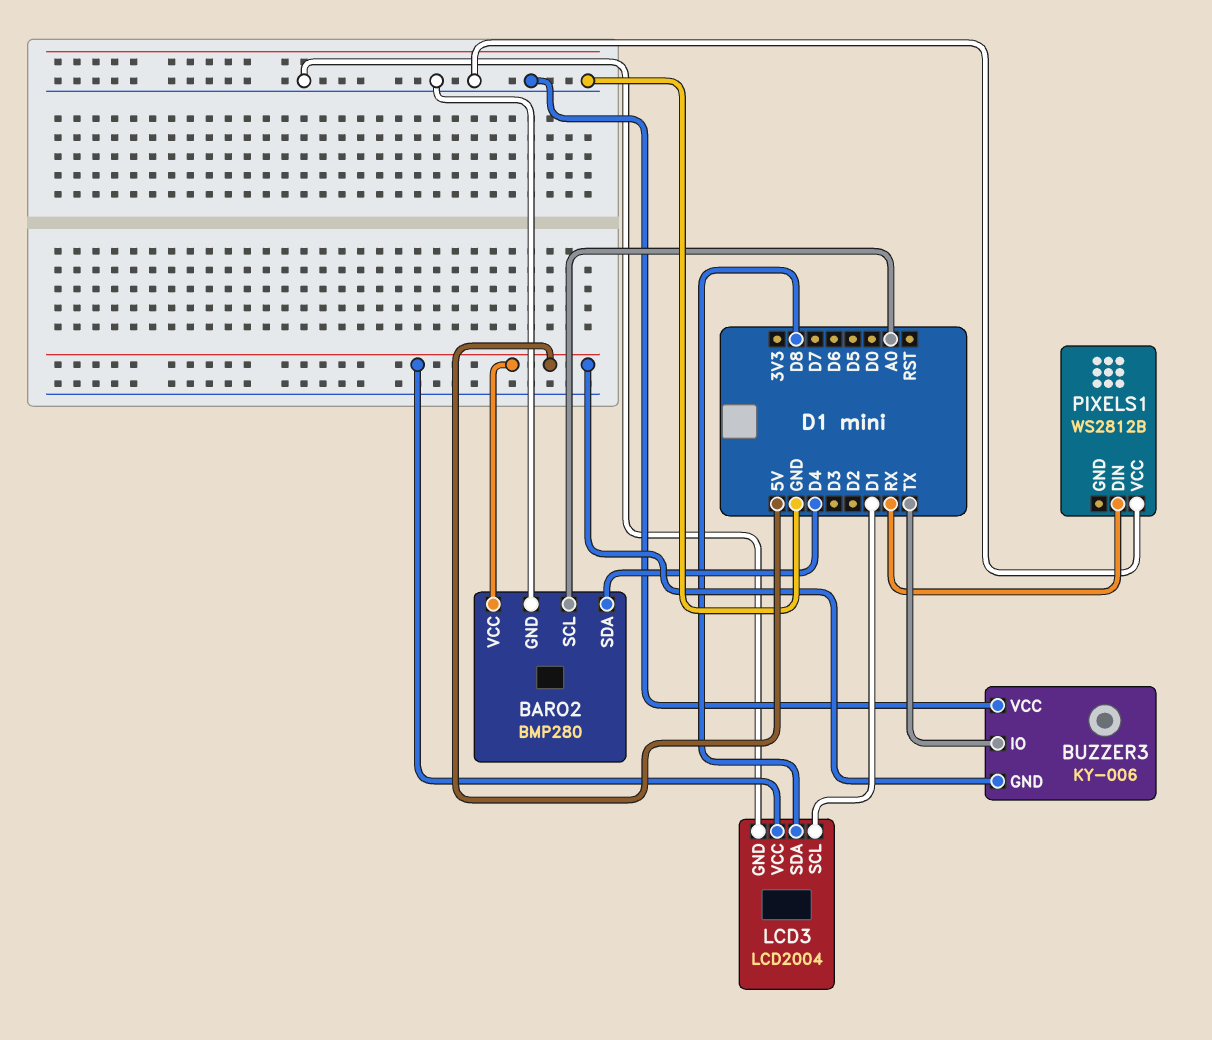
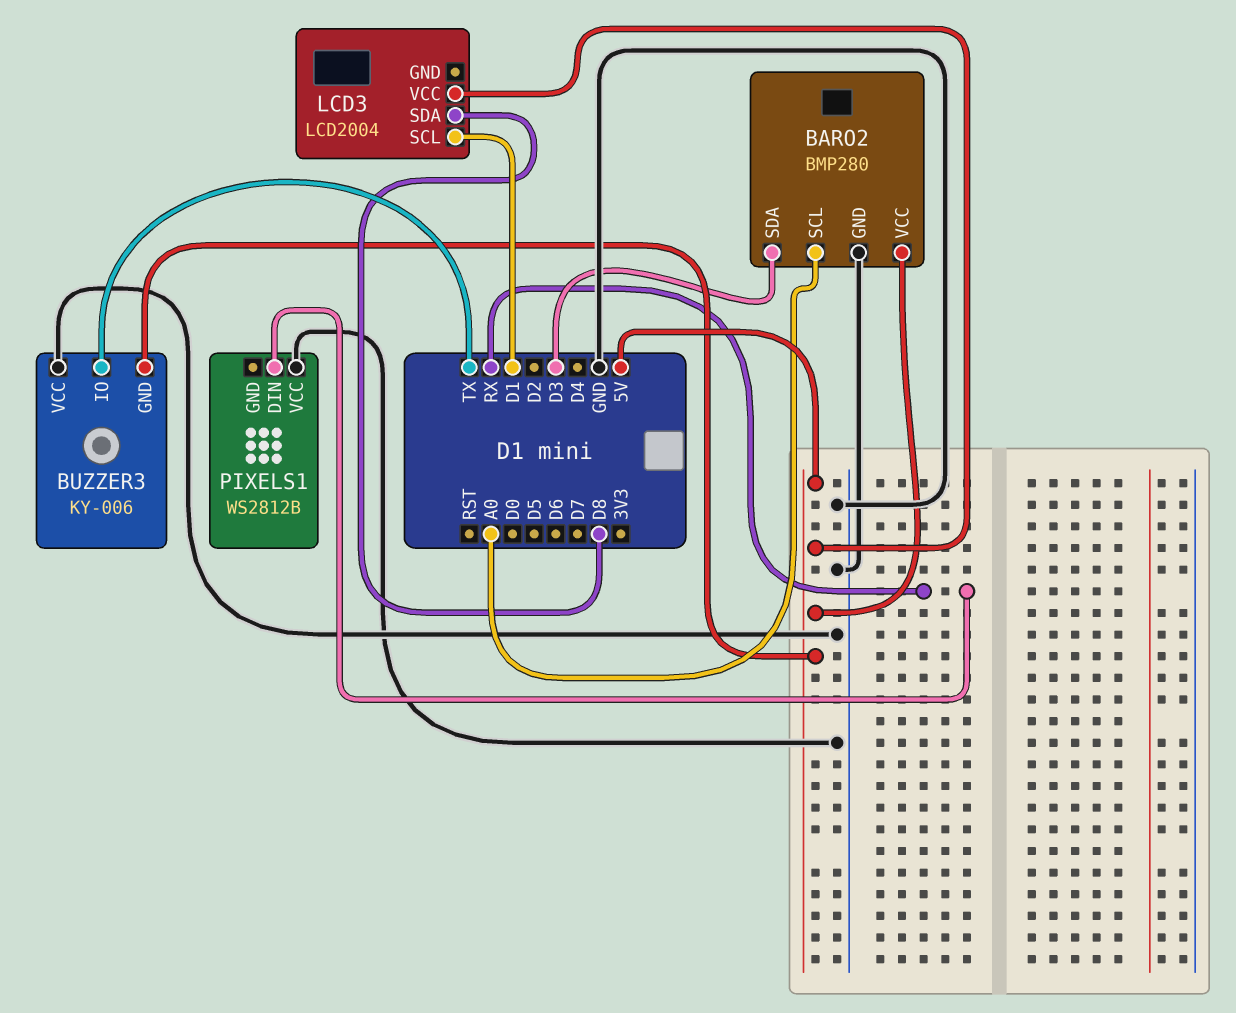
BARO2 pin SDA: D4 -> D3
LCD3 pin GND: GND -> none

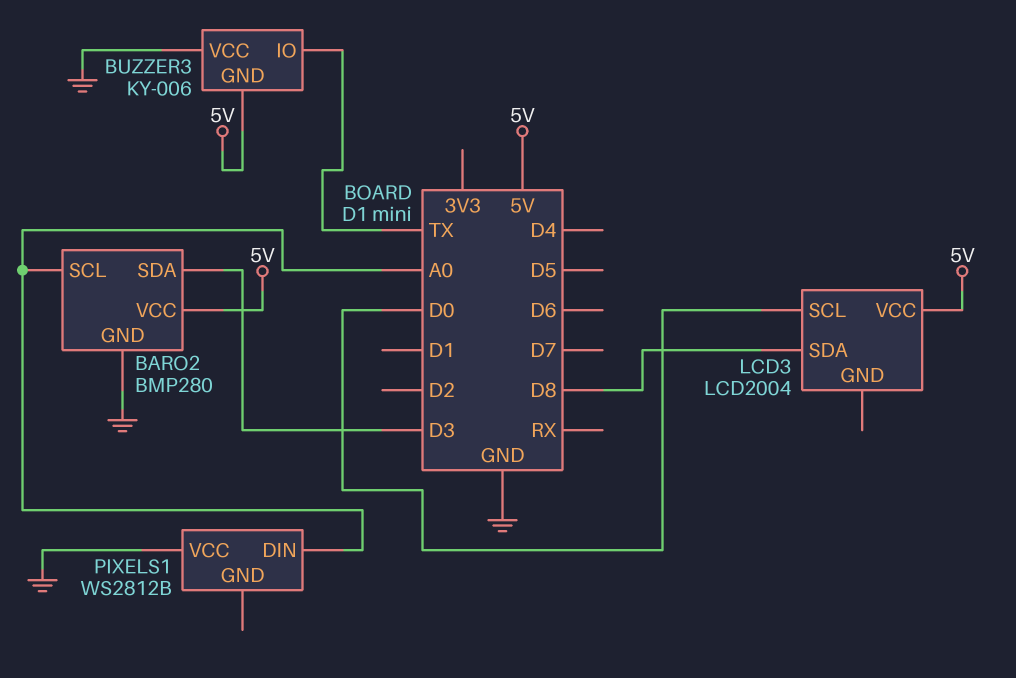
LCD3 pin SCL: D1 -> D0
PIXELS1 pin DIN: RX -> A0

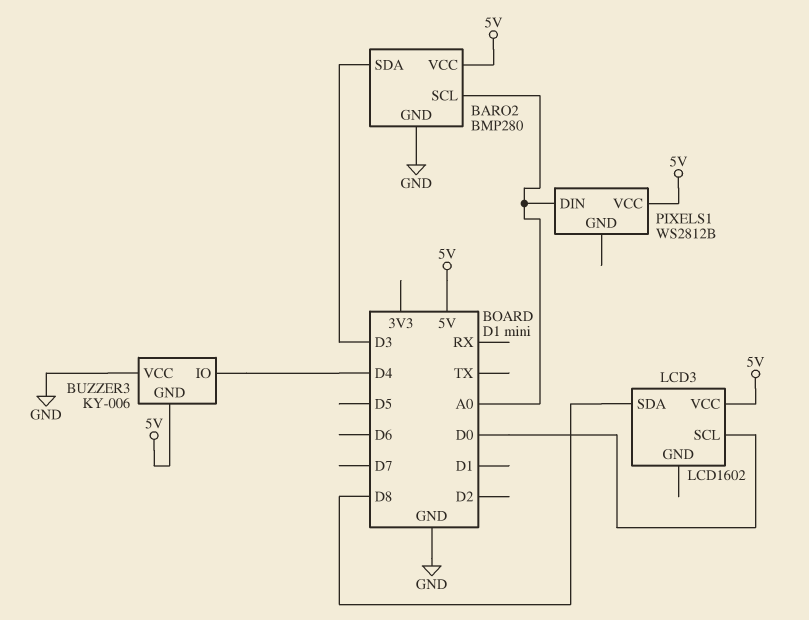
BUZZER3 pin IO: TX -> D4
LCD3: LCD2004 -> LCD1602
PIXELS1 pin VCC: GND -> 5V

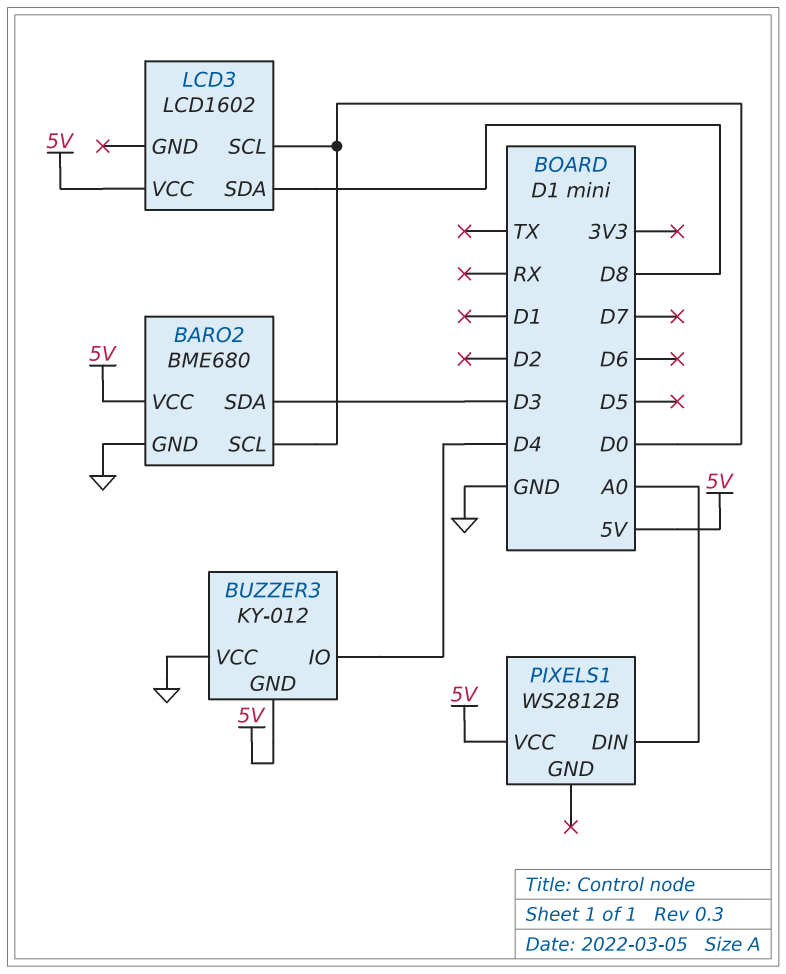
BARO2: BMP280 -> BME680
BARO2 pin SCL: A0 -> D0
BUZZER3: KY-006 -> KY-012

